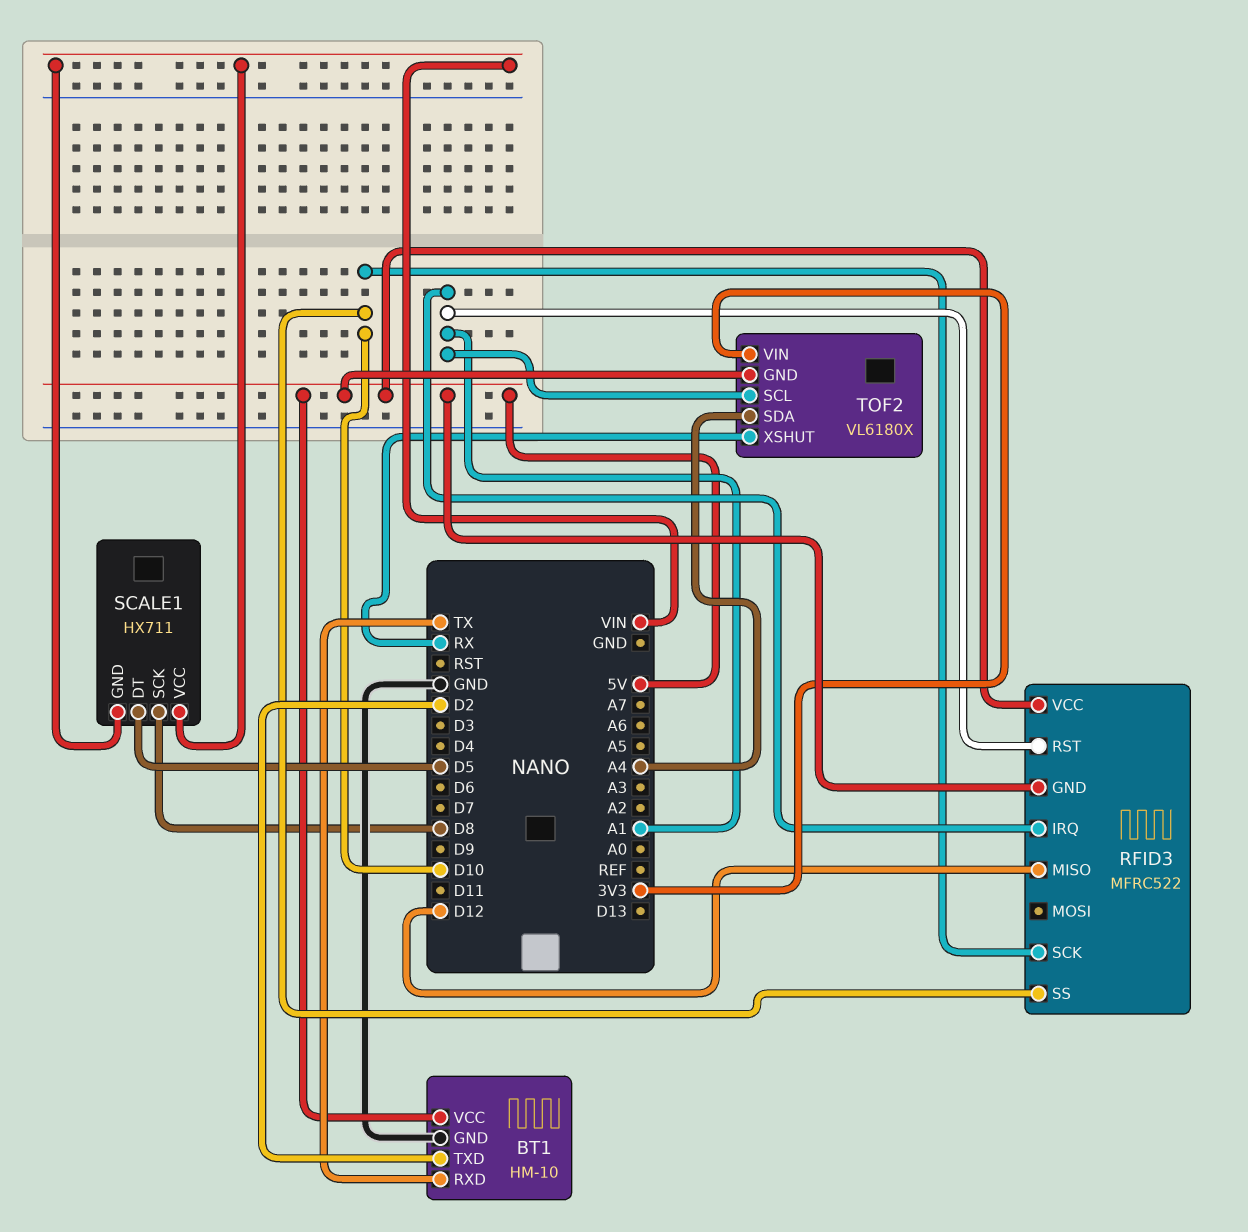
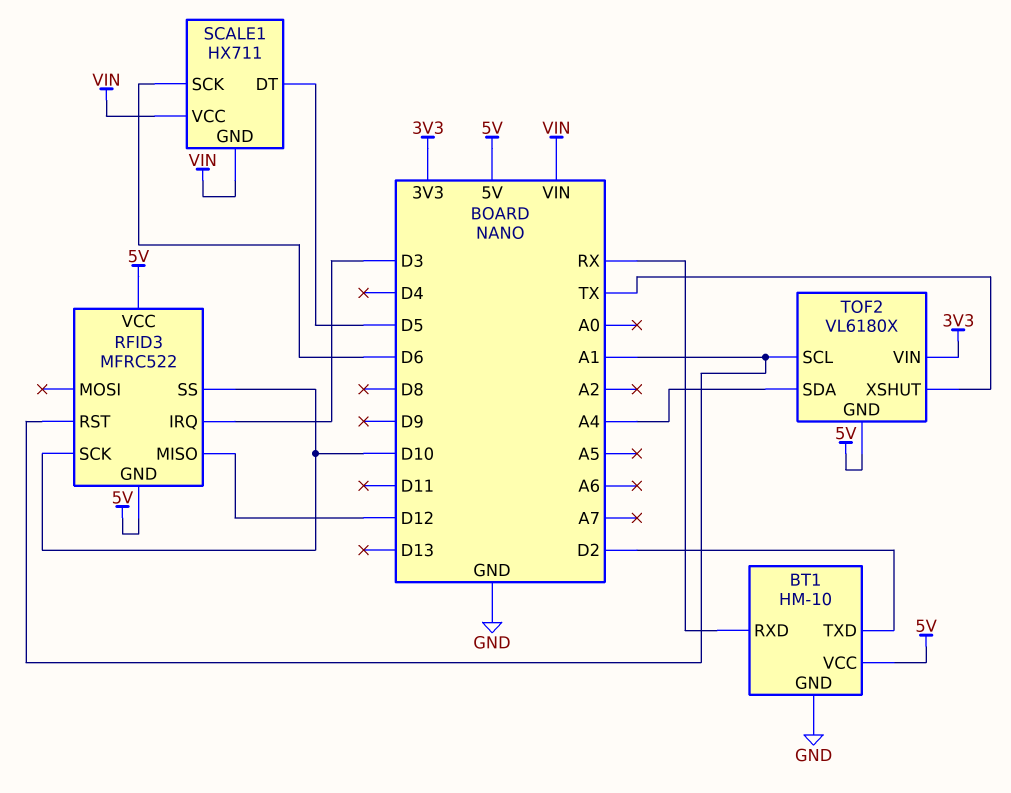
BT1 pin RXD: TX -> RX
RFID3 pin IRQ: A1 -> D3
SCALE1 pin SCK: D8 -> D6
TOF2 pin XSHUT: RX -> TX

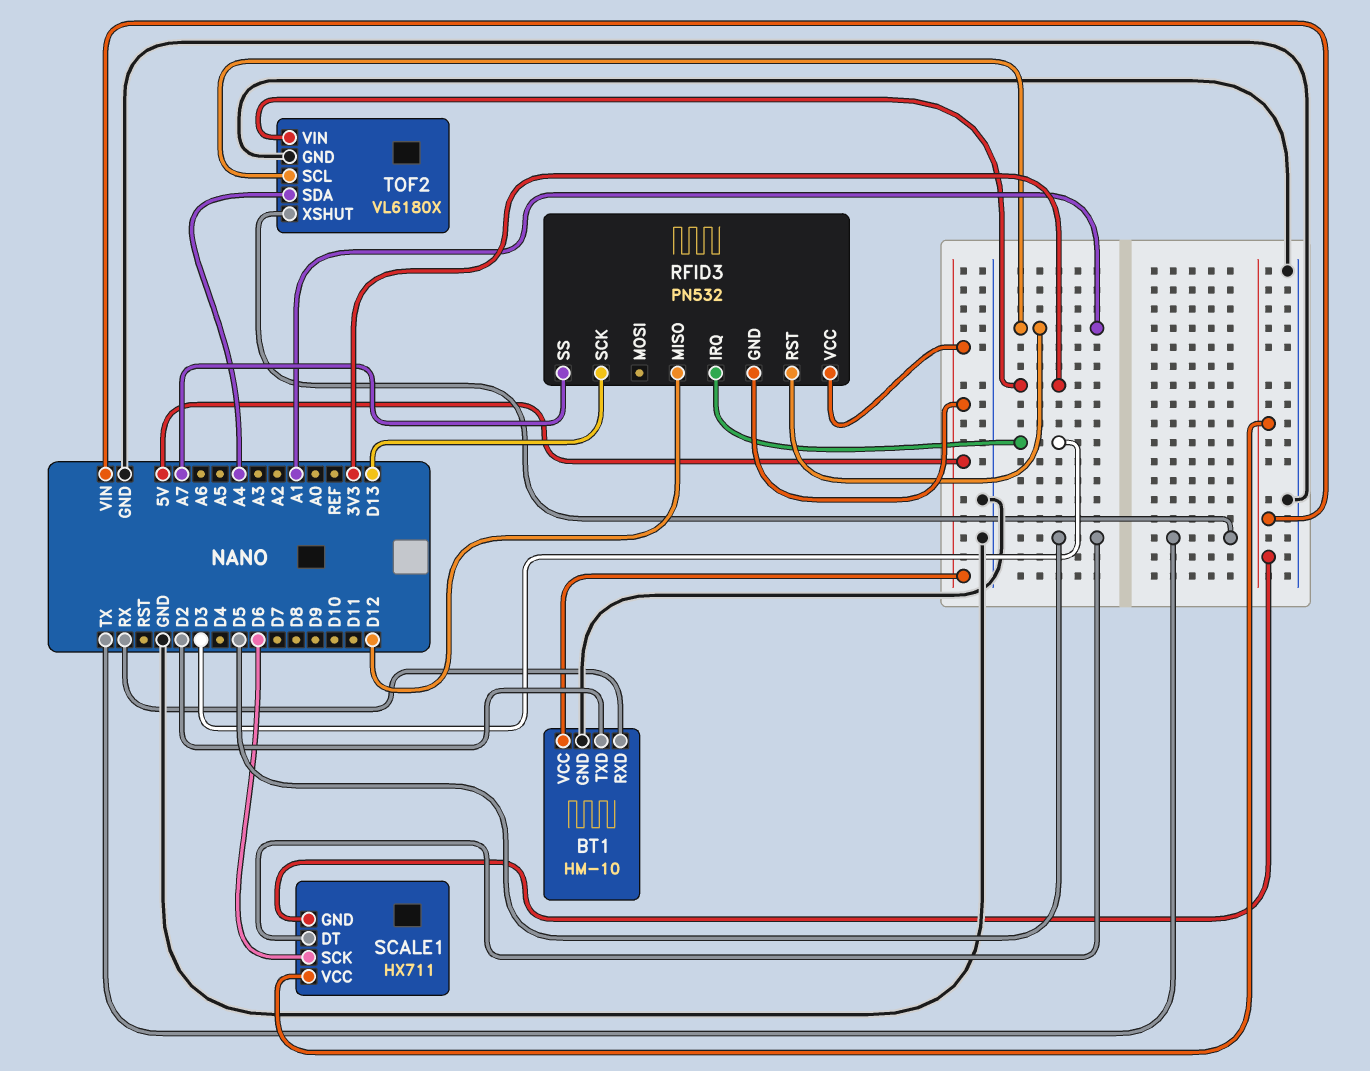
RFID3: MFRC522 -> PN532
RFID3 pin SCK: D10 -> D13
RFID3 pin SS: D10 -> A7
TOF2 pin GND: 5V -> GND

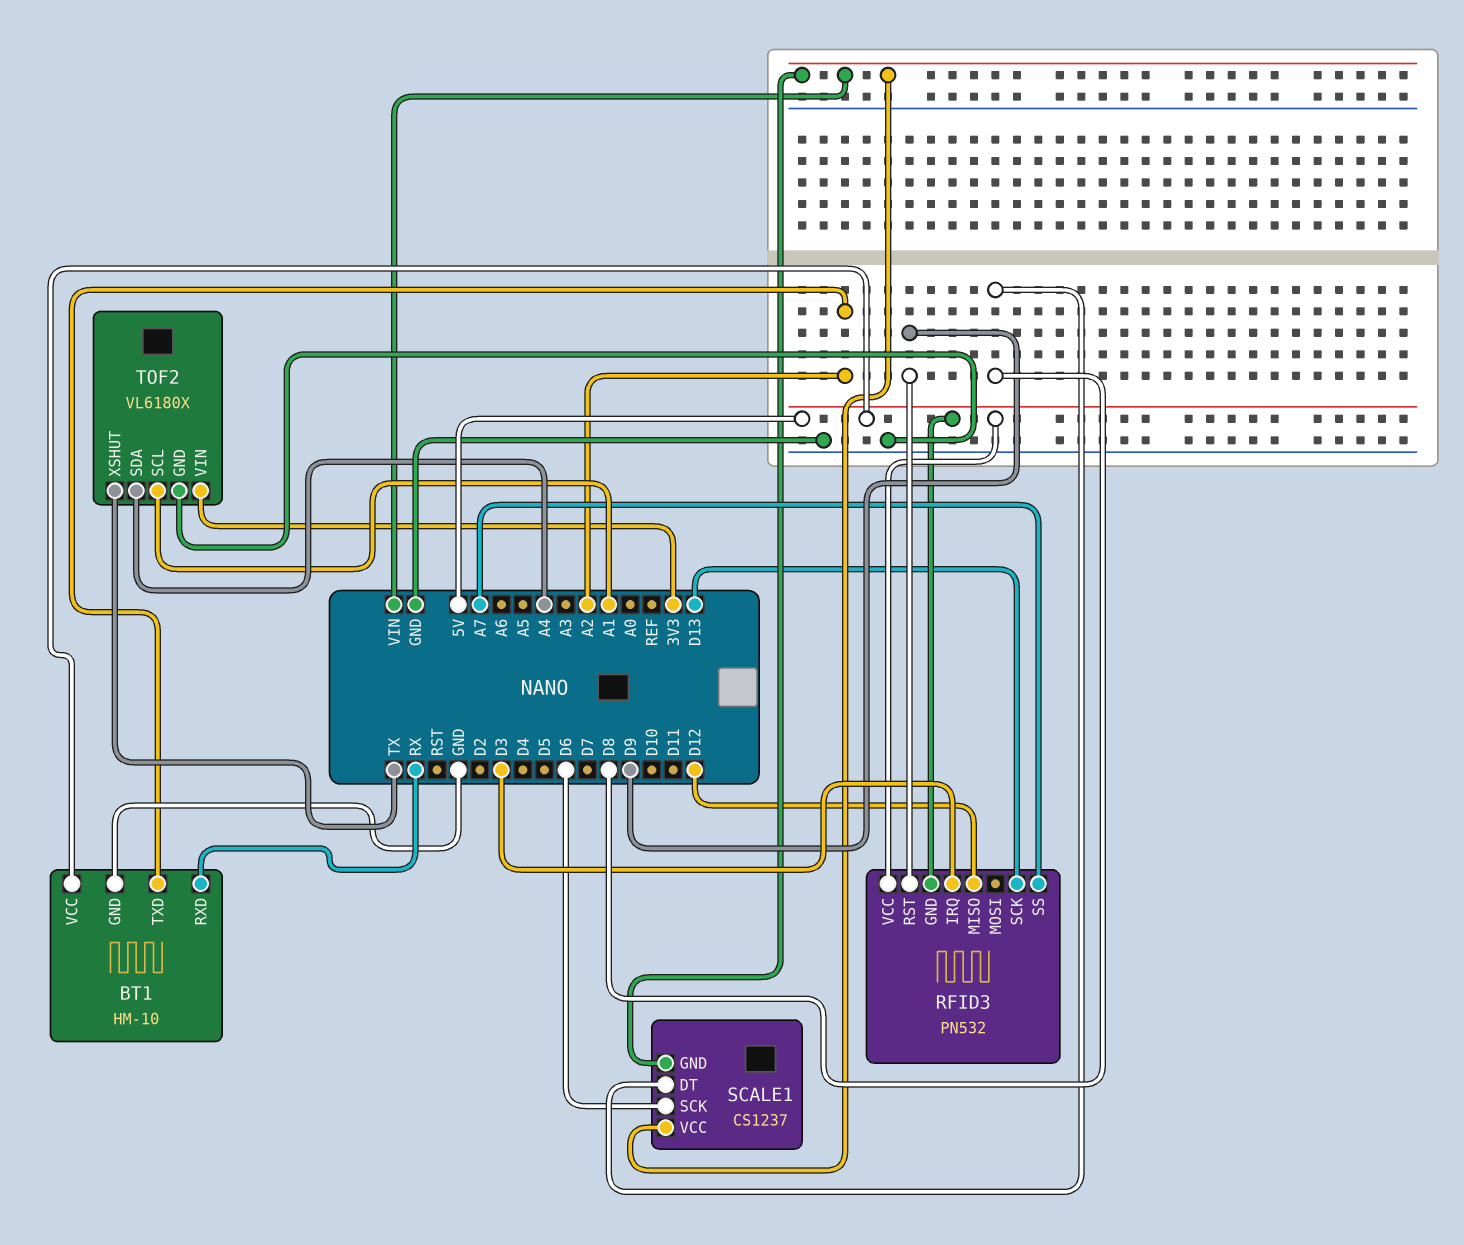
BT1 pin TXD: D2 -> A2
RFID3 pin RST: A1 -> D9
SCALE1: HX711 -> CS1237
SCALE1 pin DT: D5 -> D8

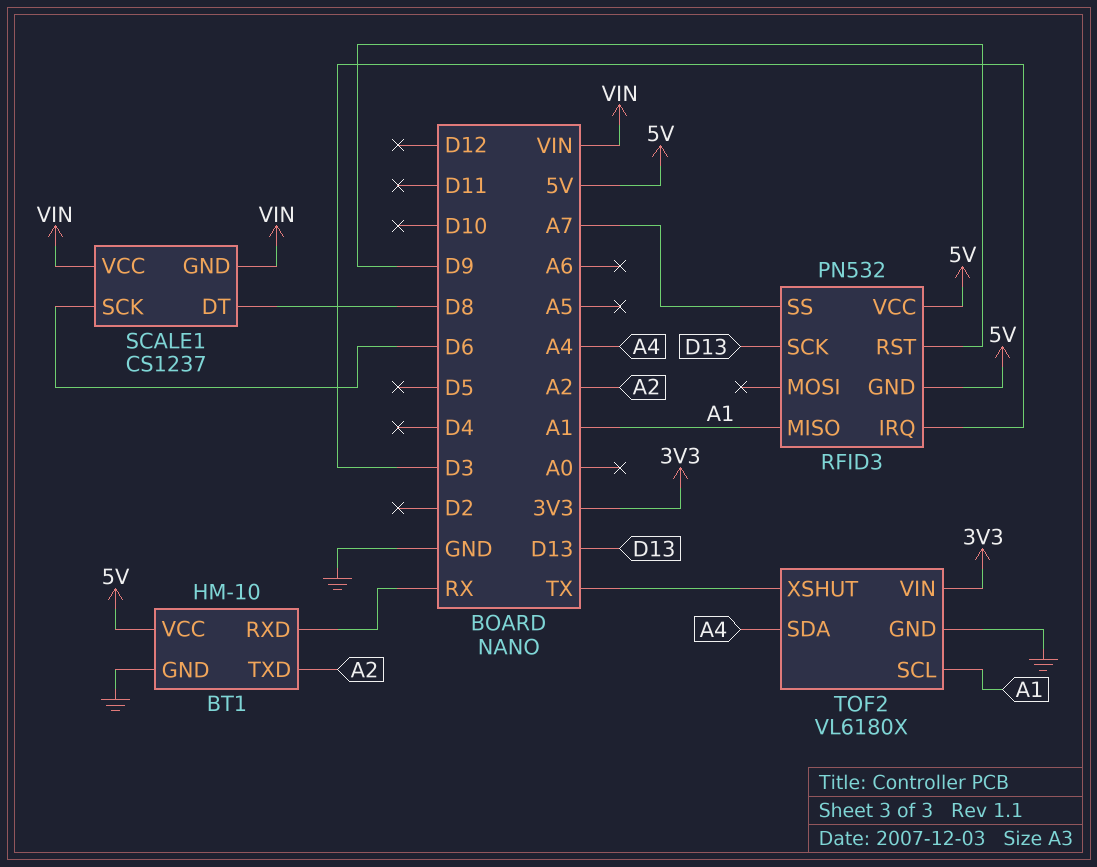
RFID3 pin MISO: D12 -> A1

